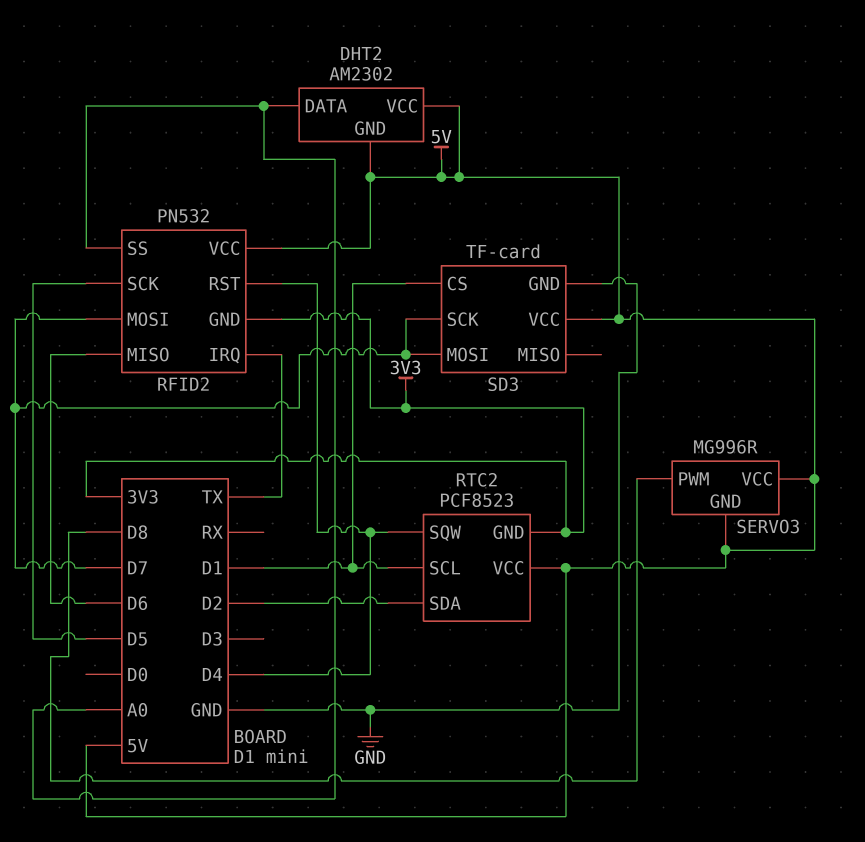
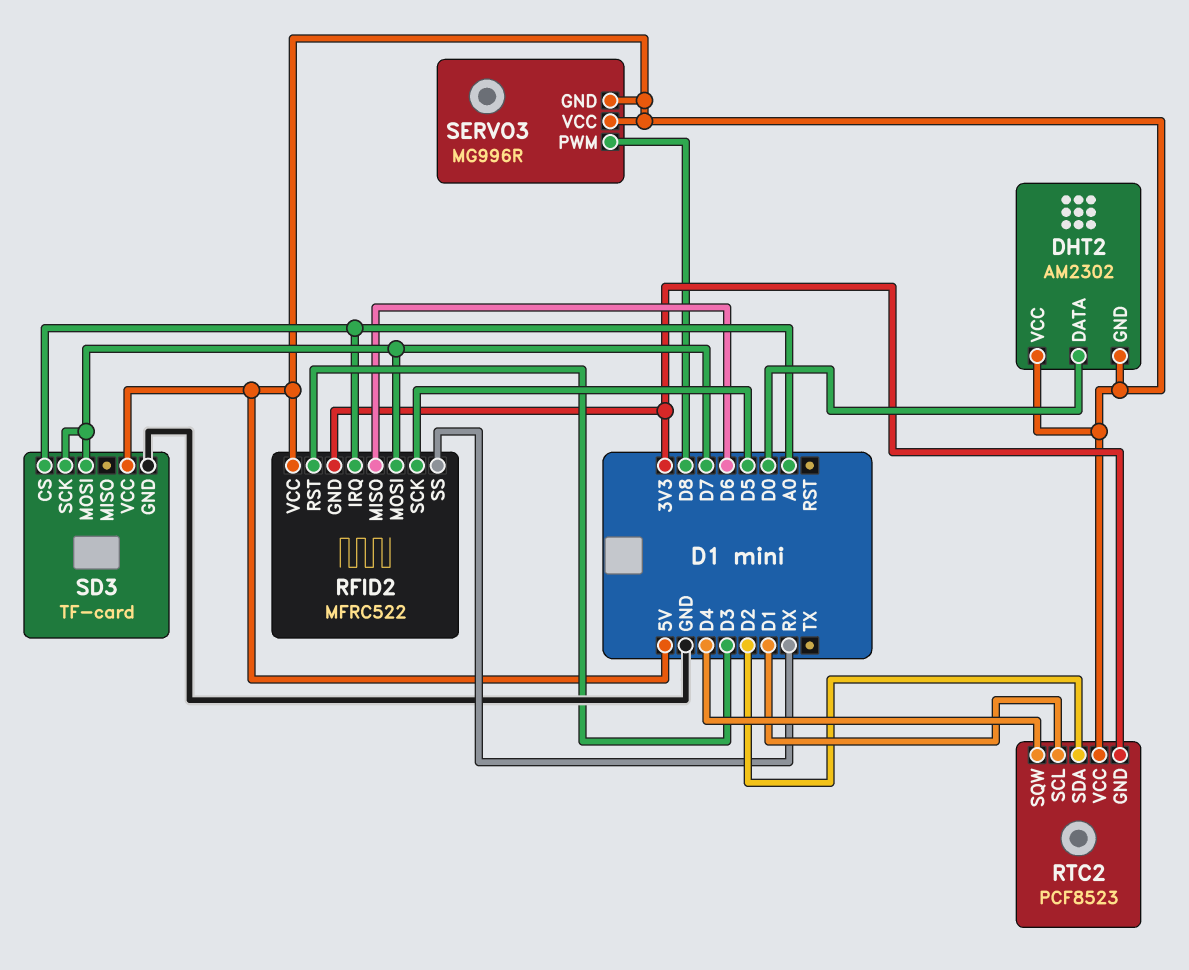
DHT2 pin DATA: A0 -> D0
RFID2: PN532 -> MFRC522
RFID2 pin IRQ: TX -> A0
RFID2 pin RST: D4 -> D3
RFID2 pin SS: A0 -> RX
SD3 pin CS: D1 -> A0

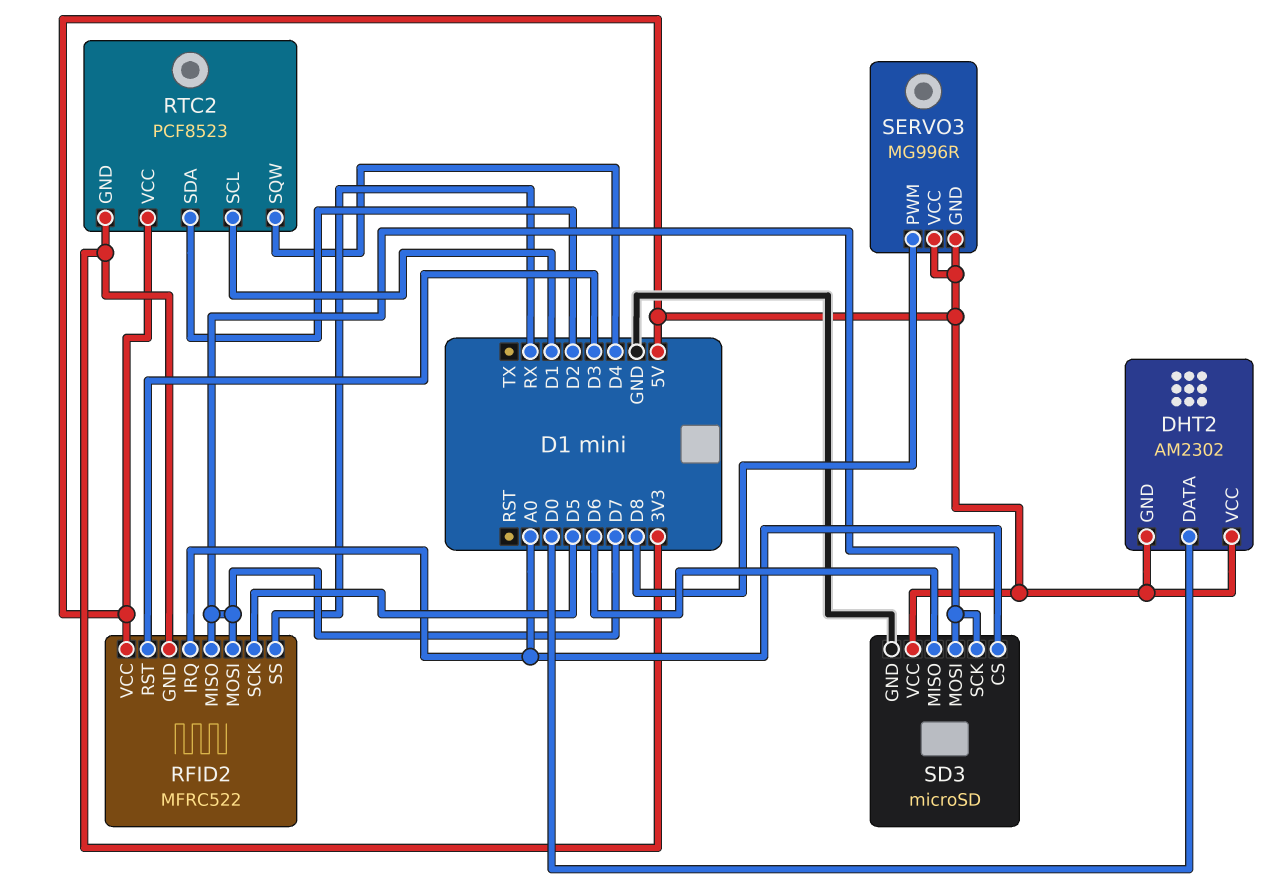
RFID2 pin MISO: D6 -> D7
SD3: TF-card -> microSD
SD3 pin MISO: none -> D6

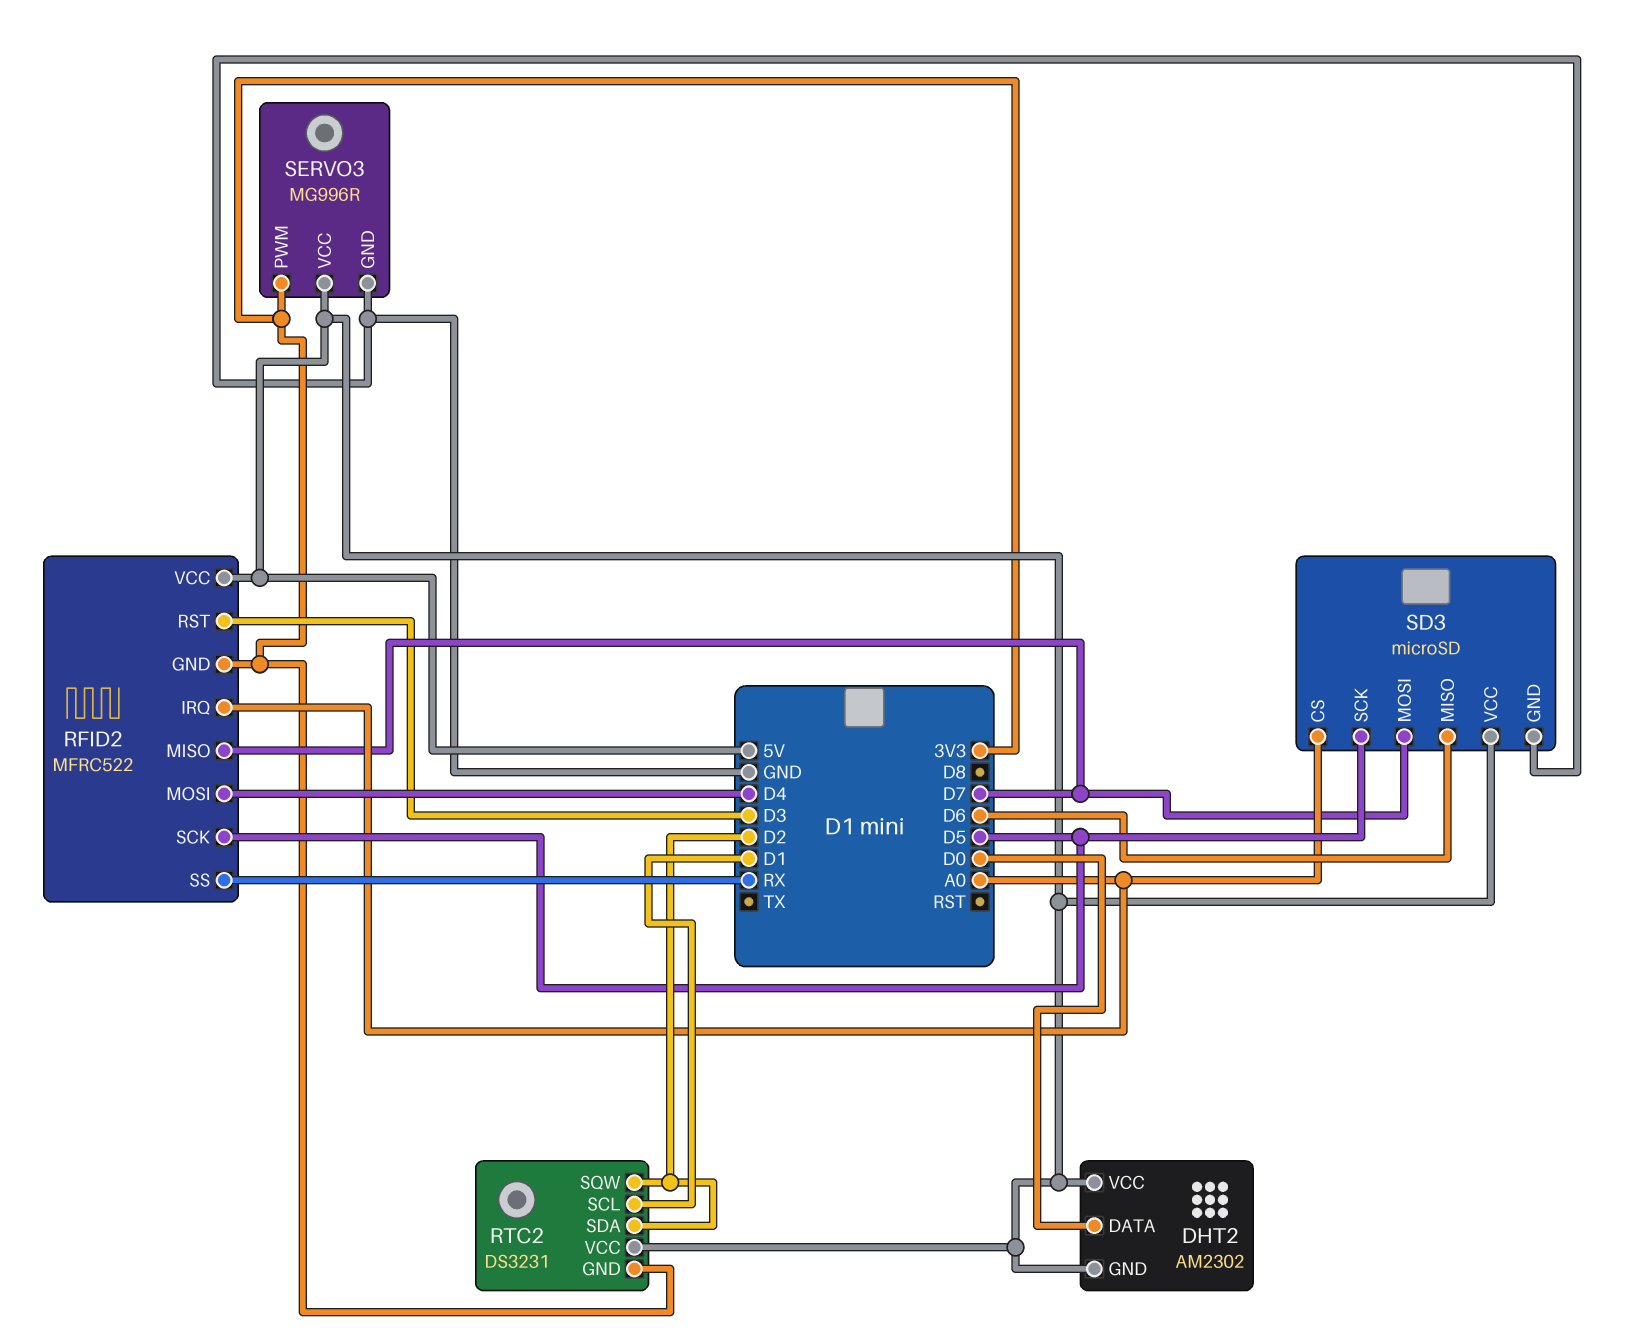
RFID2 pin MOSI: D7 -> D4
RTC2: PCF8523 -> DS3231
RTC2 pin SQW: D4 -> D2
SD3 pin SCK: D7 -> D5
SERVO3 pin GND: 5V -> GND
SERVO3 pin PWM: D8 -> 3V3

